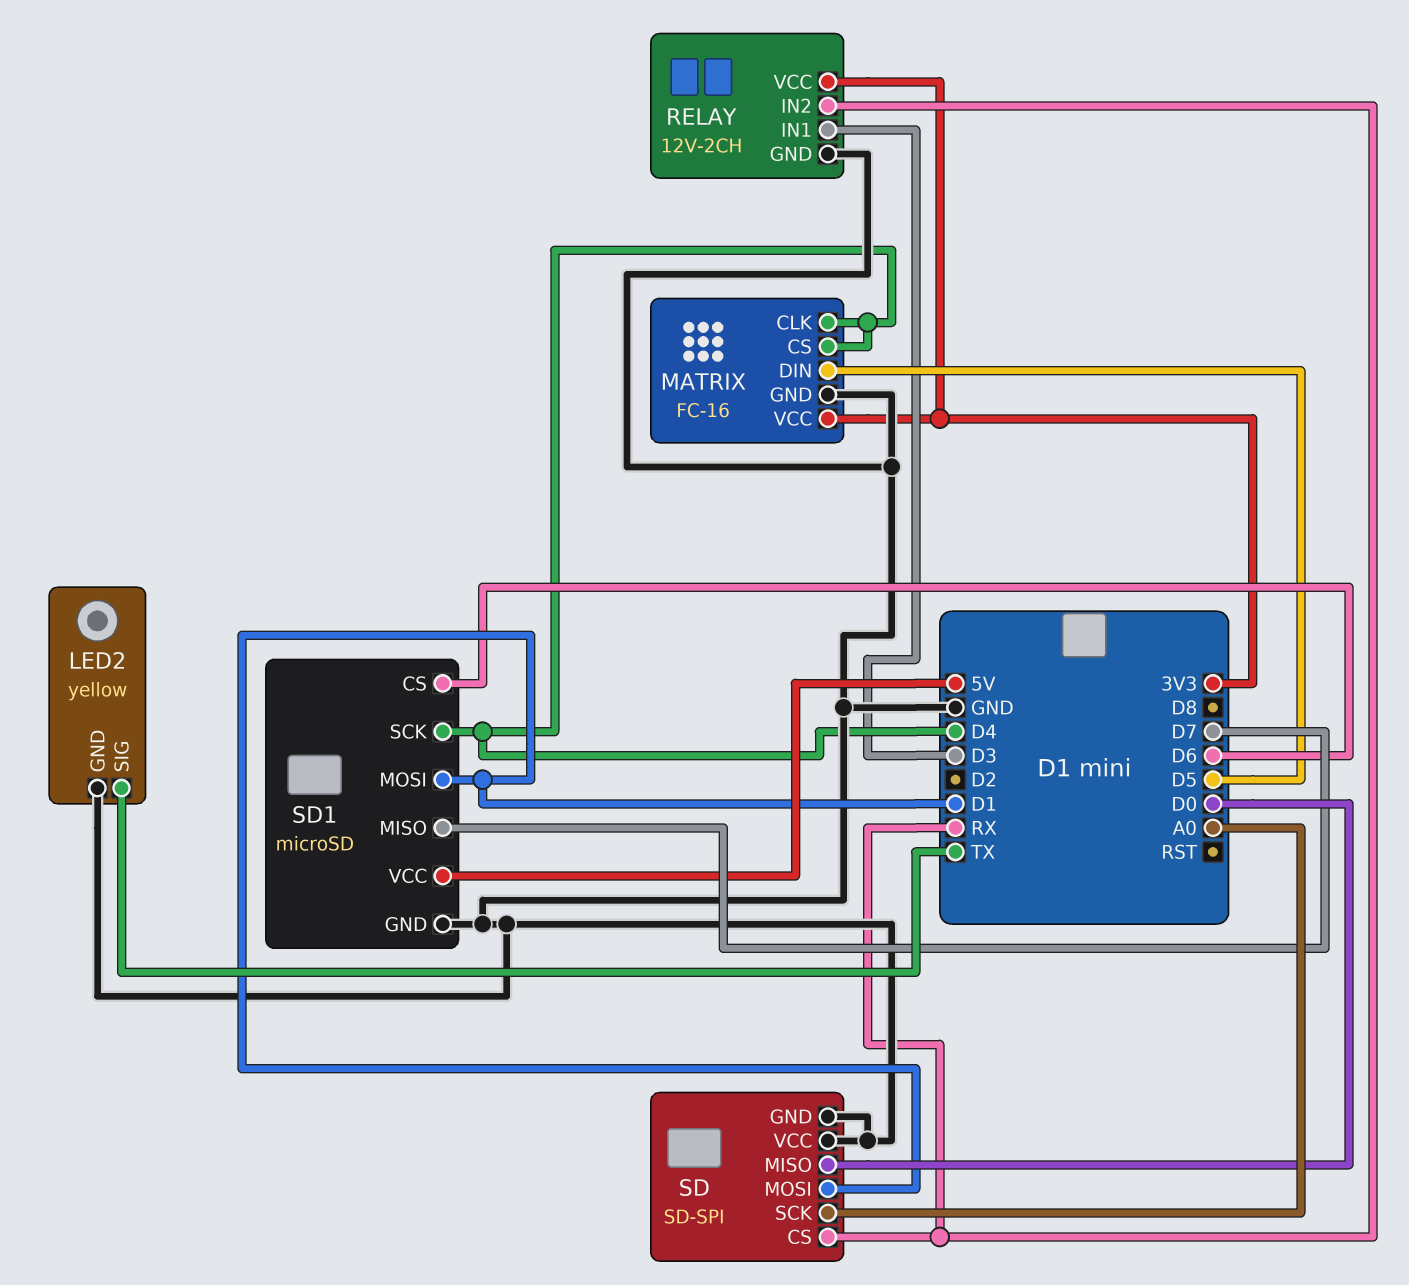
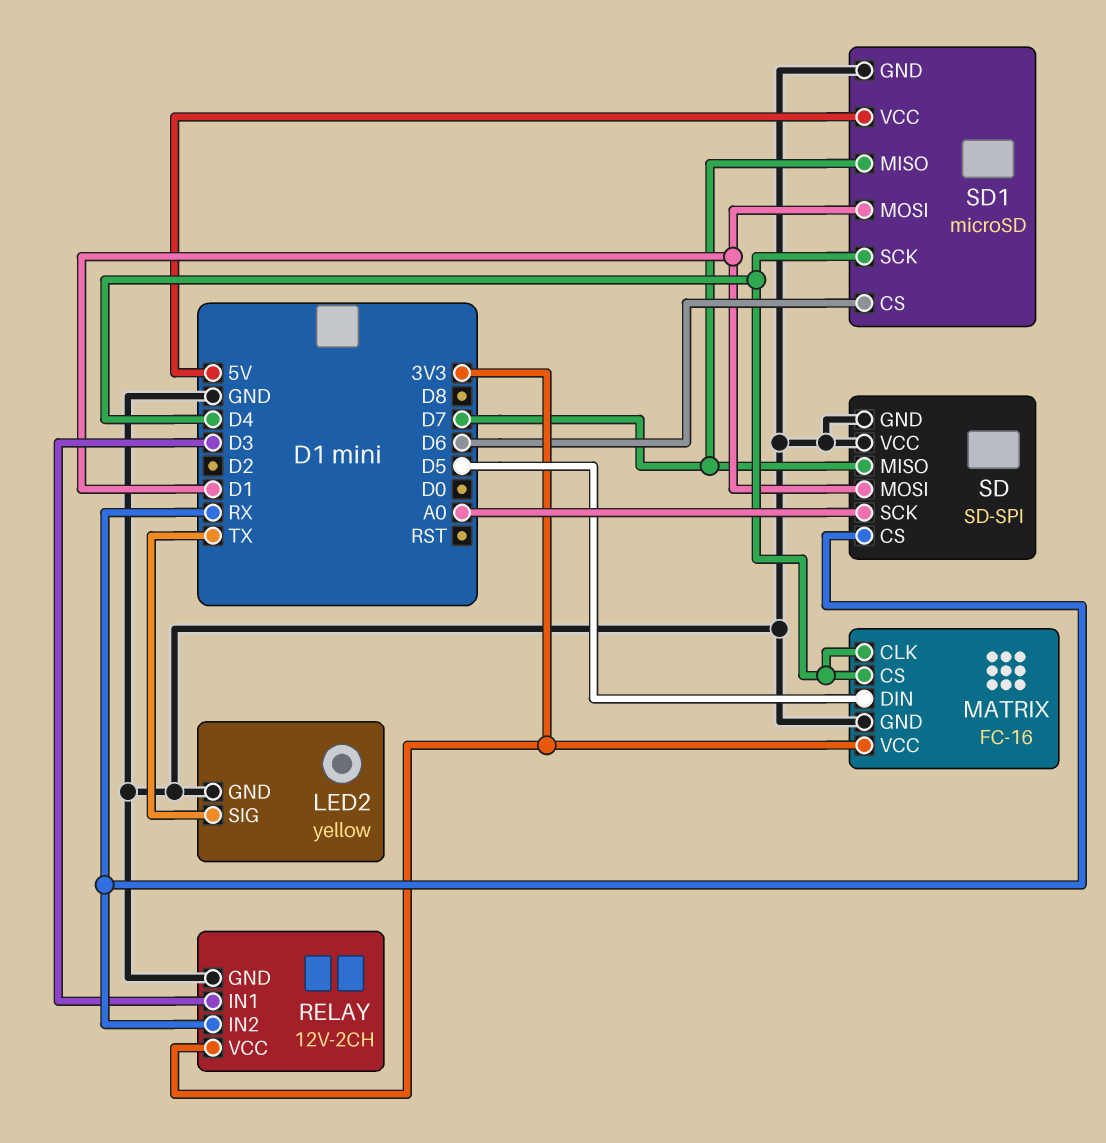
SD pin MISO: D0 -> D7

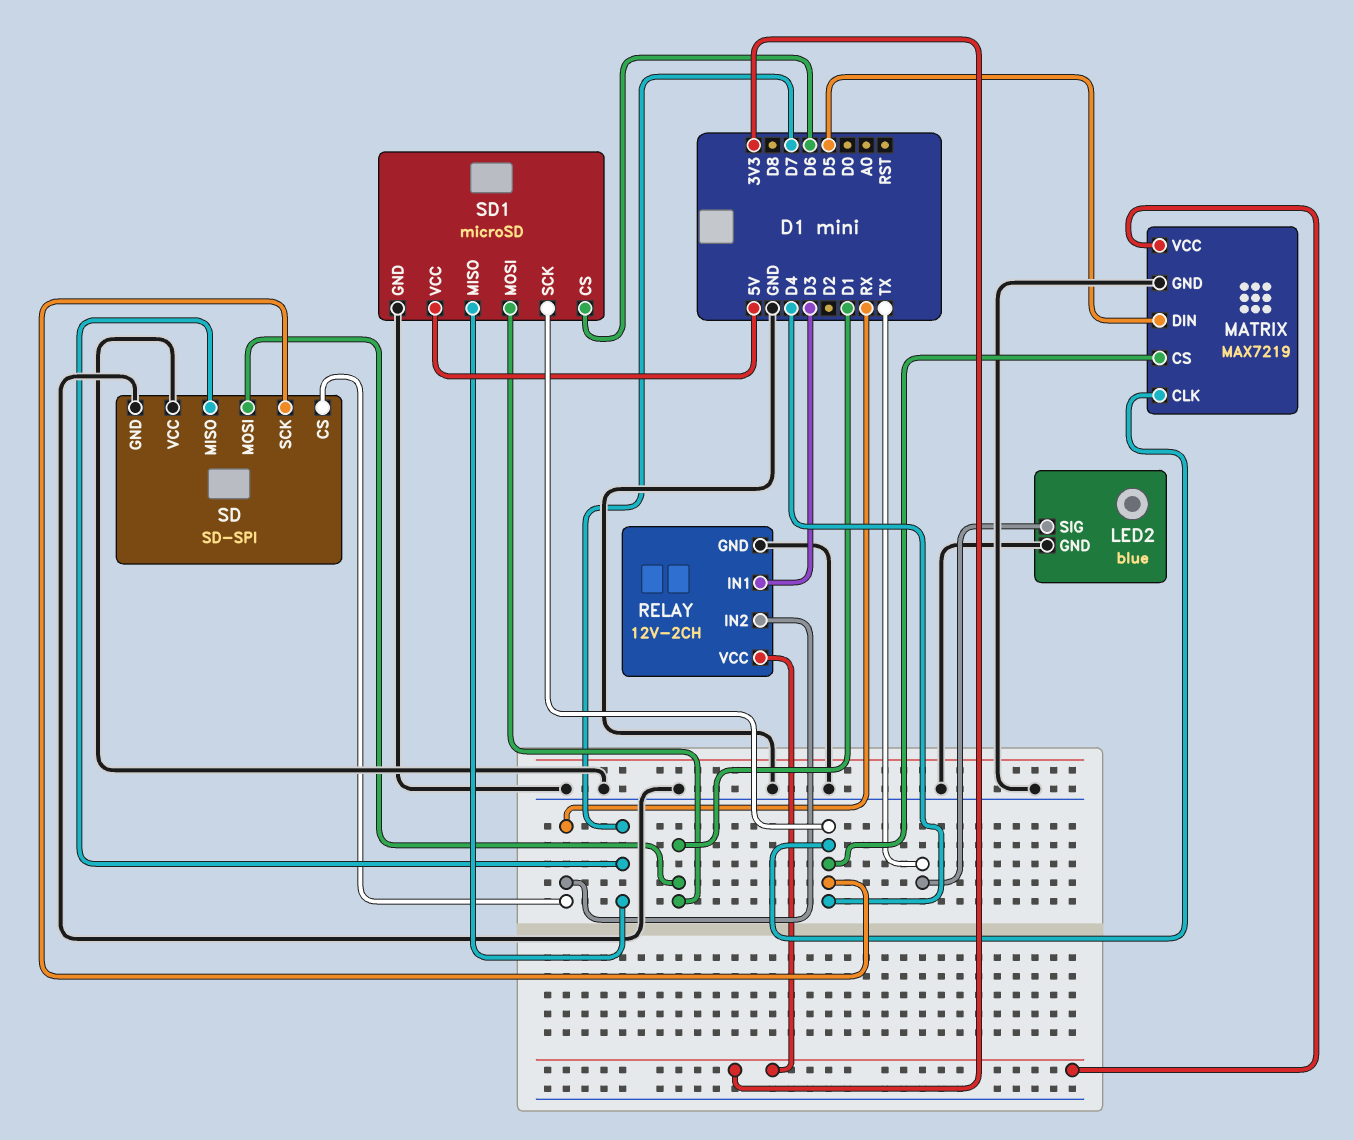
LED2: yellow -> blue
MATRIX: FC-16 -> MAX7219
SD pin SCK: A0 -> D4

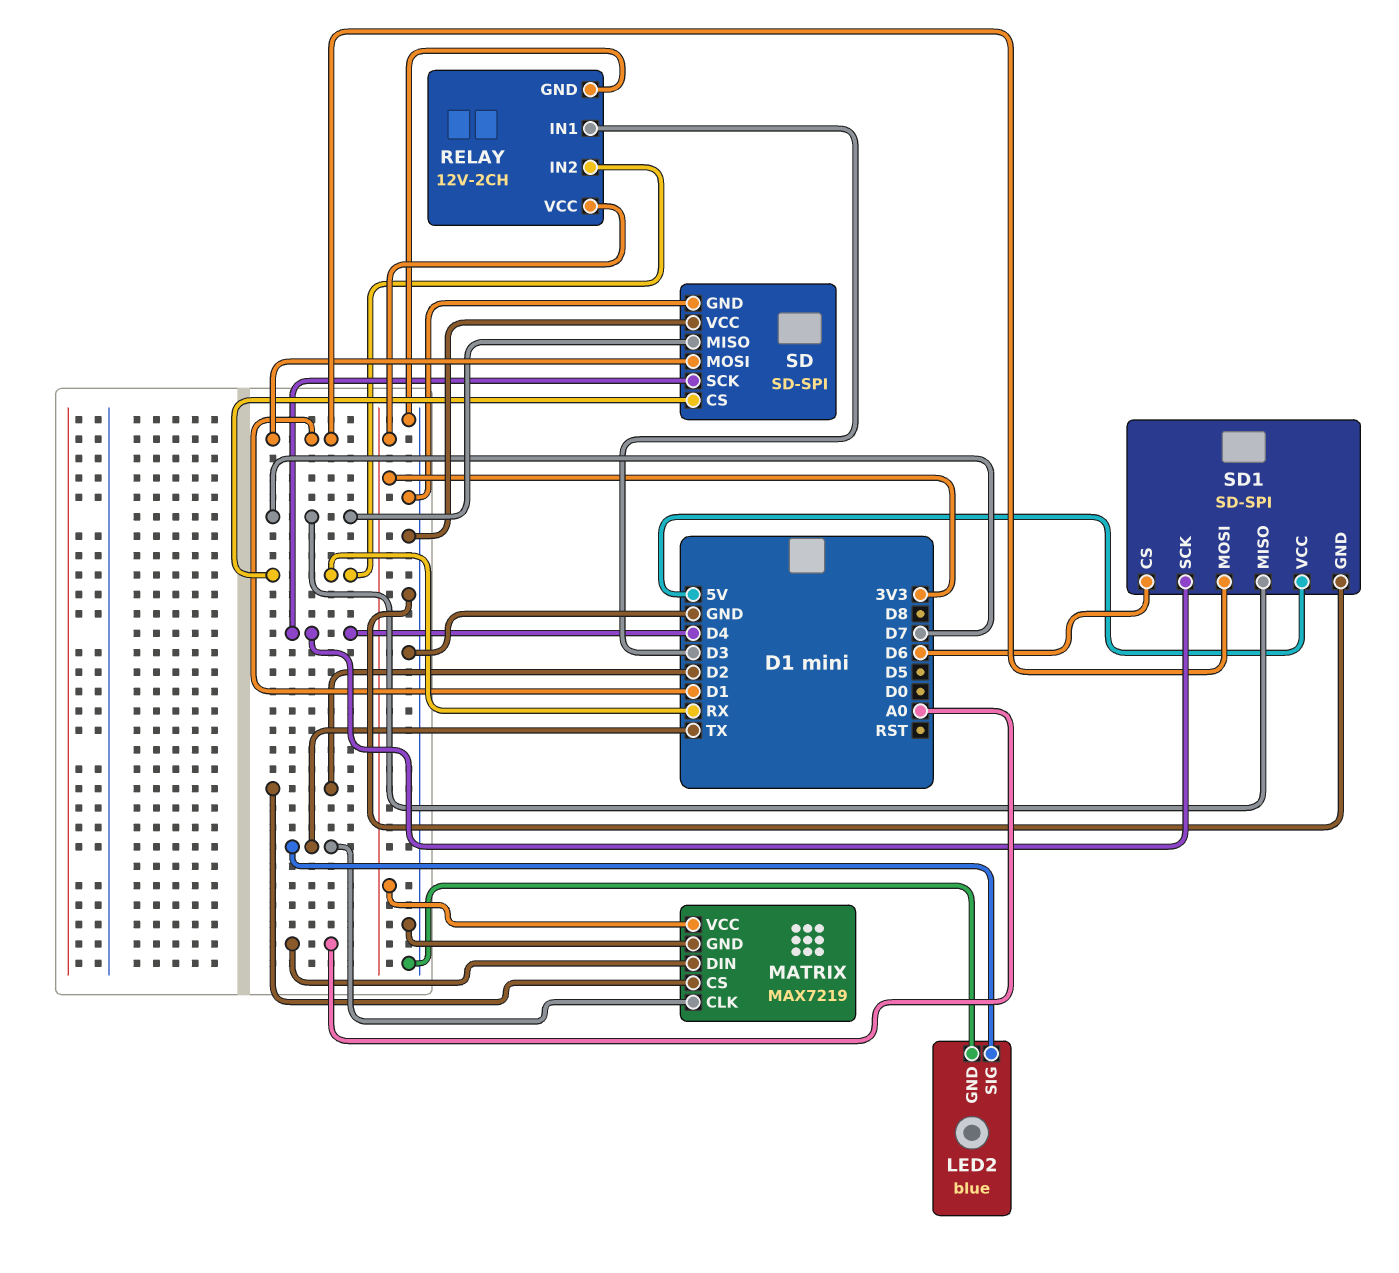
MATRIX pin CLK: D4 -> TX
MATRIX pin CS: D4 -> D2
MATRIX pin DIN: D5 -> A0
SD1: microSD -> SD-SPI

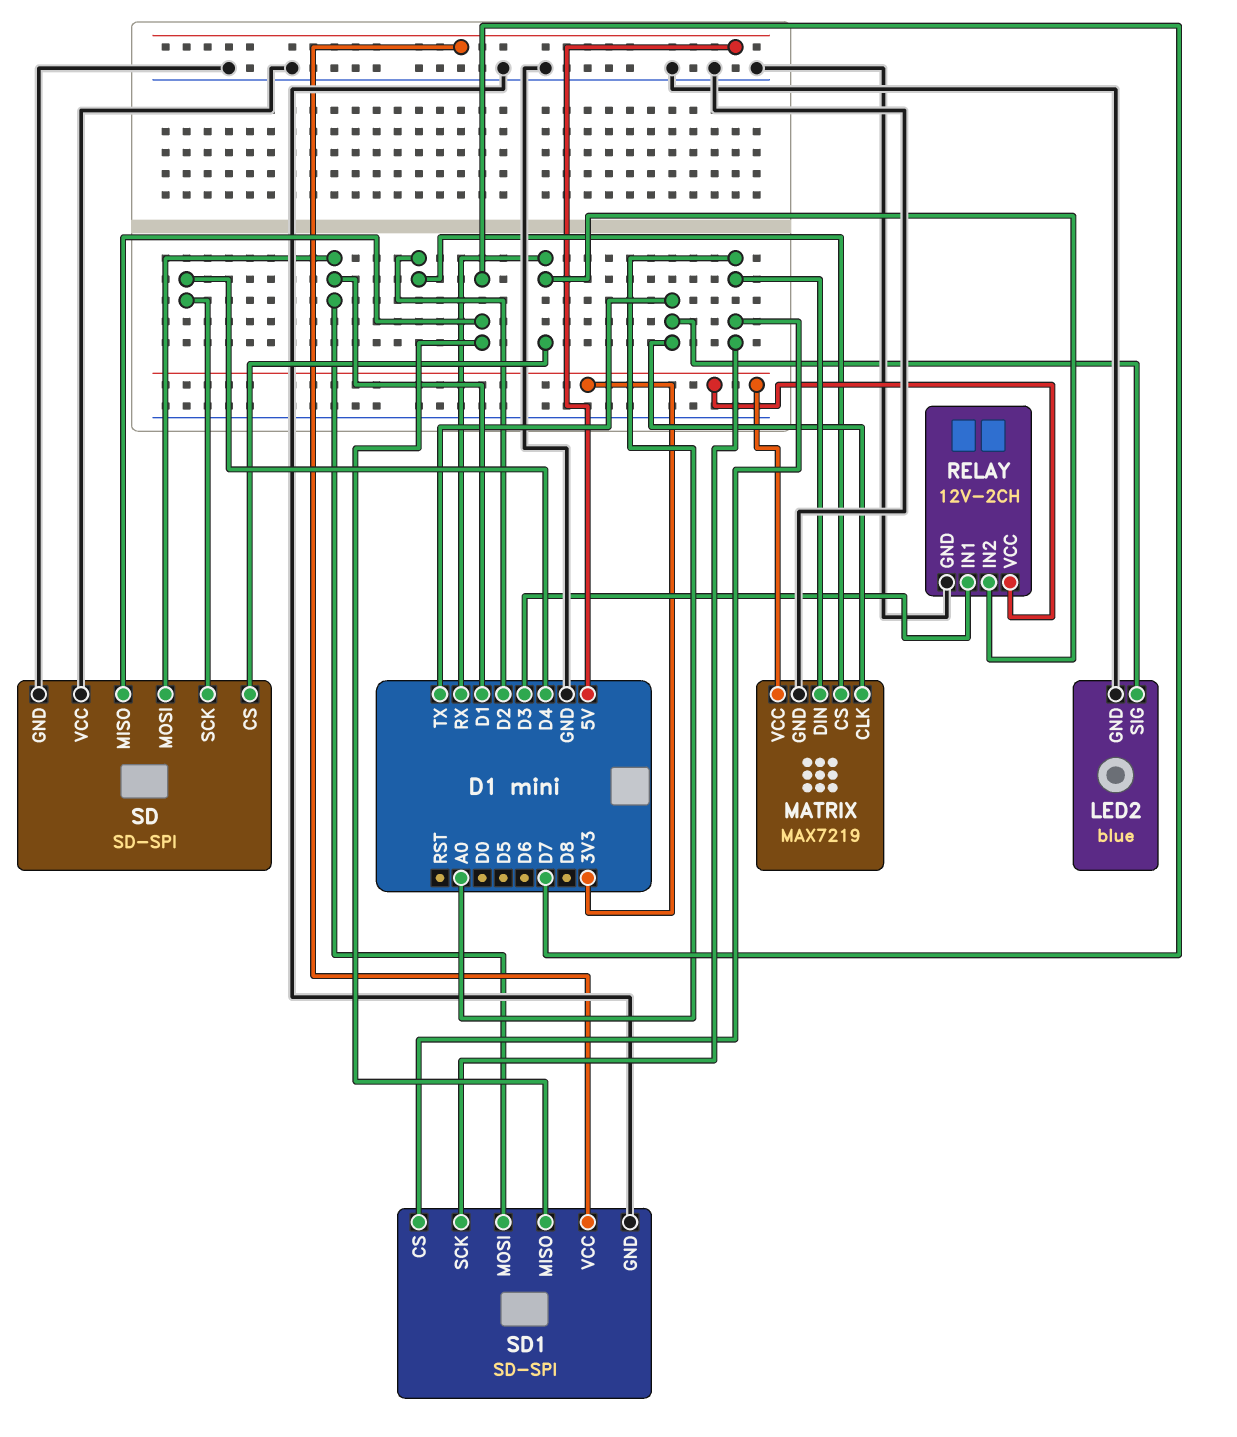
SD1 pin CS: D6 -> A0
SD1 pin SCK: D4 -> A0

